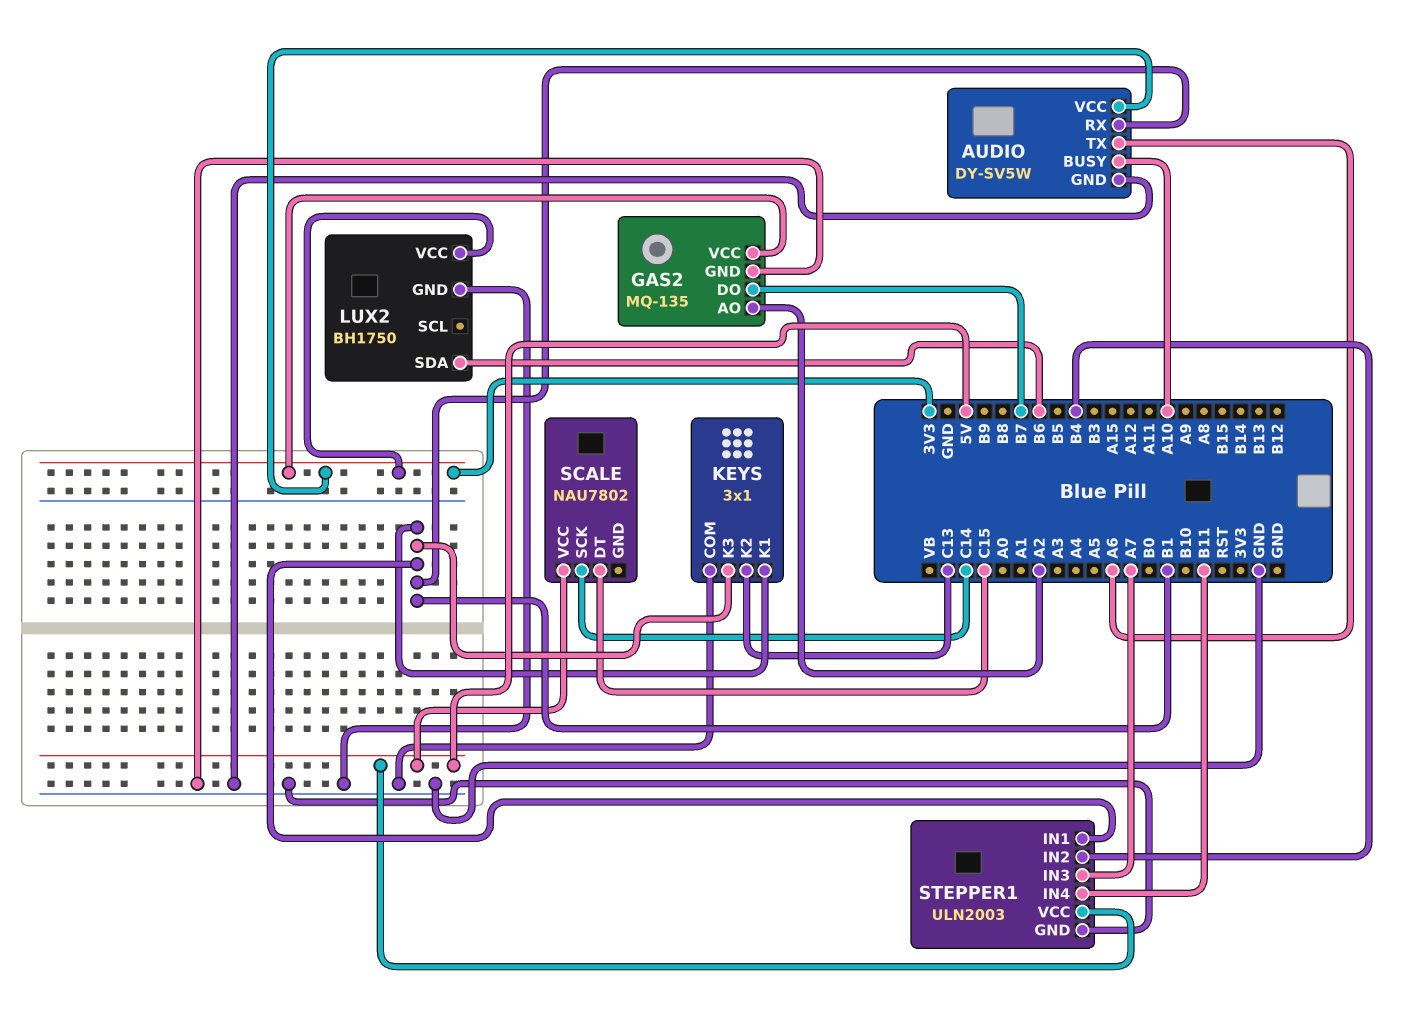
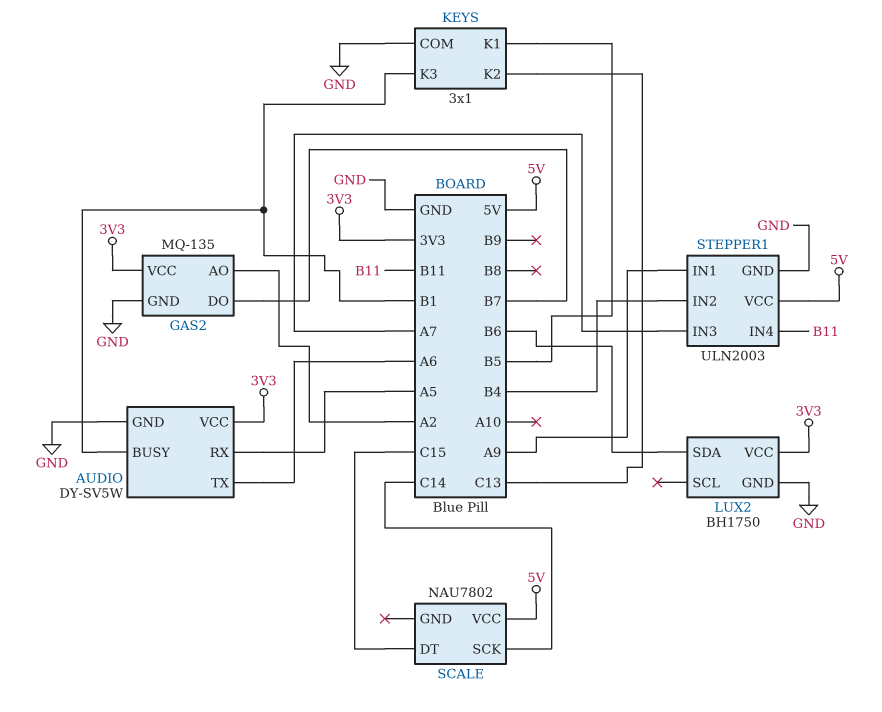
AUDIO pin BUSY: A10 -> B1
AUDIO pin RX: B1 -> A5
KEYS pin K1: B1 -> B5
STEPPER1 pin IN1: B1 -> A9

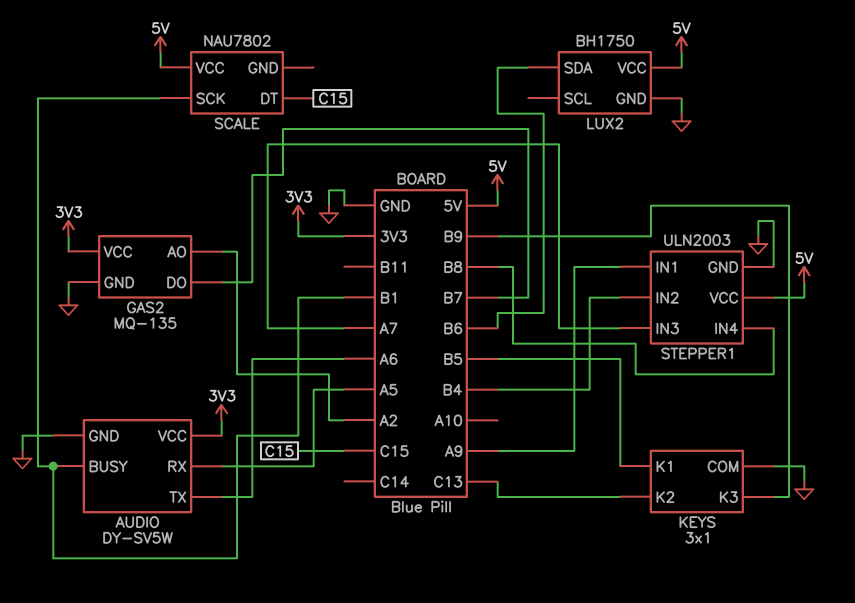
KEYS pin K3: B1 -> B9
LUX2 pin VCC: 3V3 -> 5V
SCALE pin SCK: C14 -> B1
STEPPER1 pin IN4: B11 -> B8

